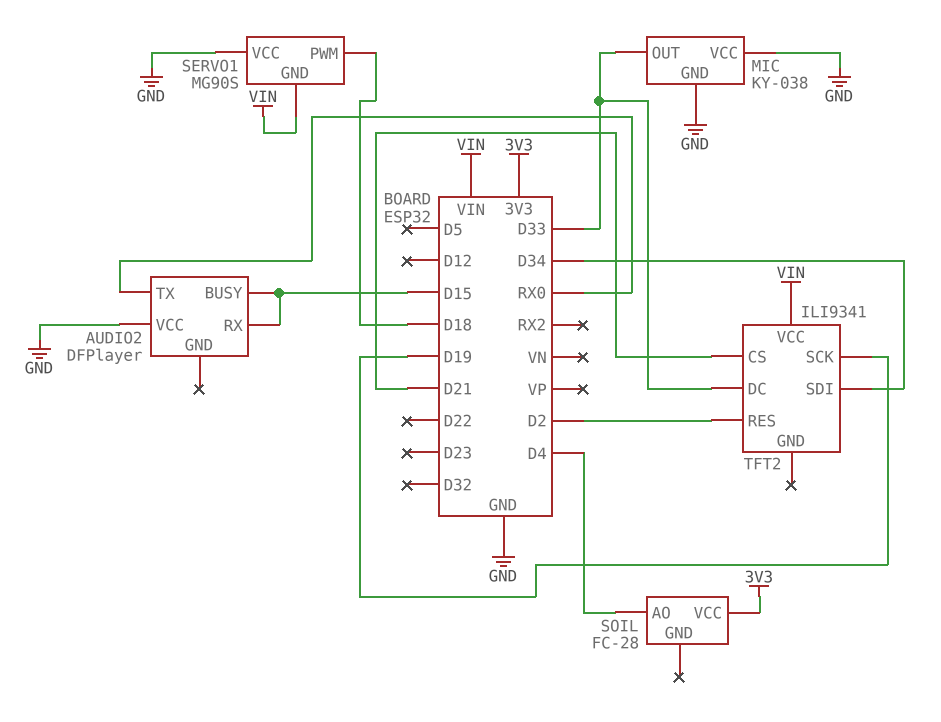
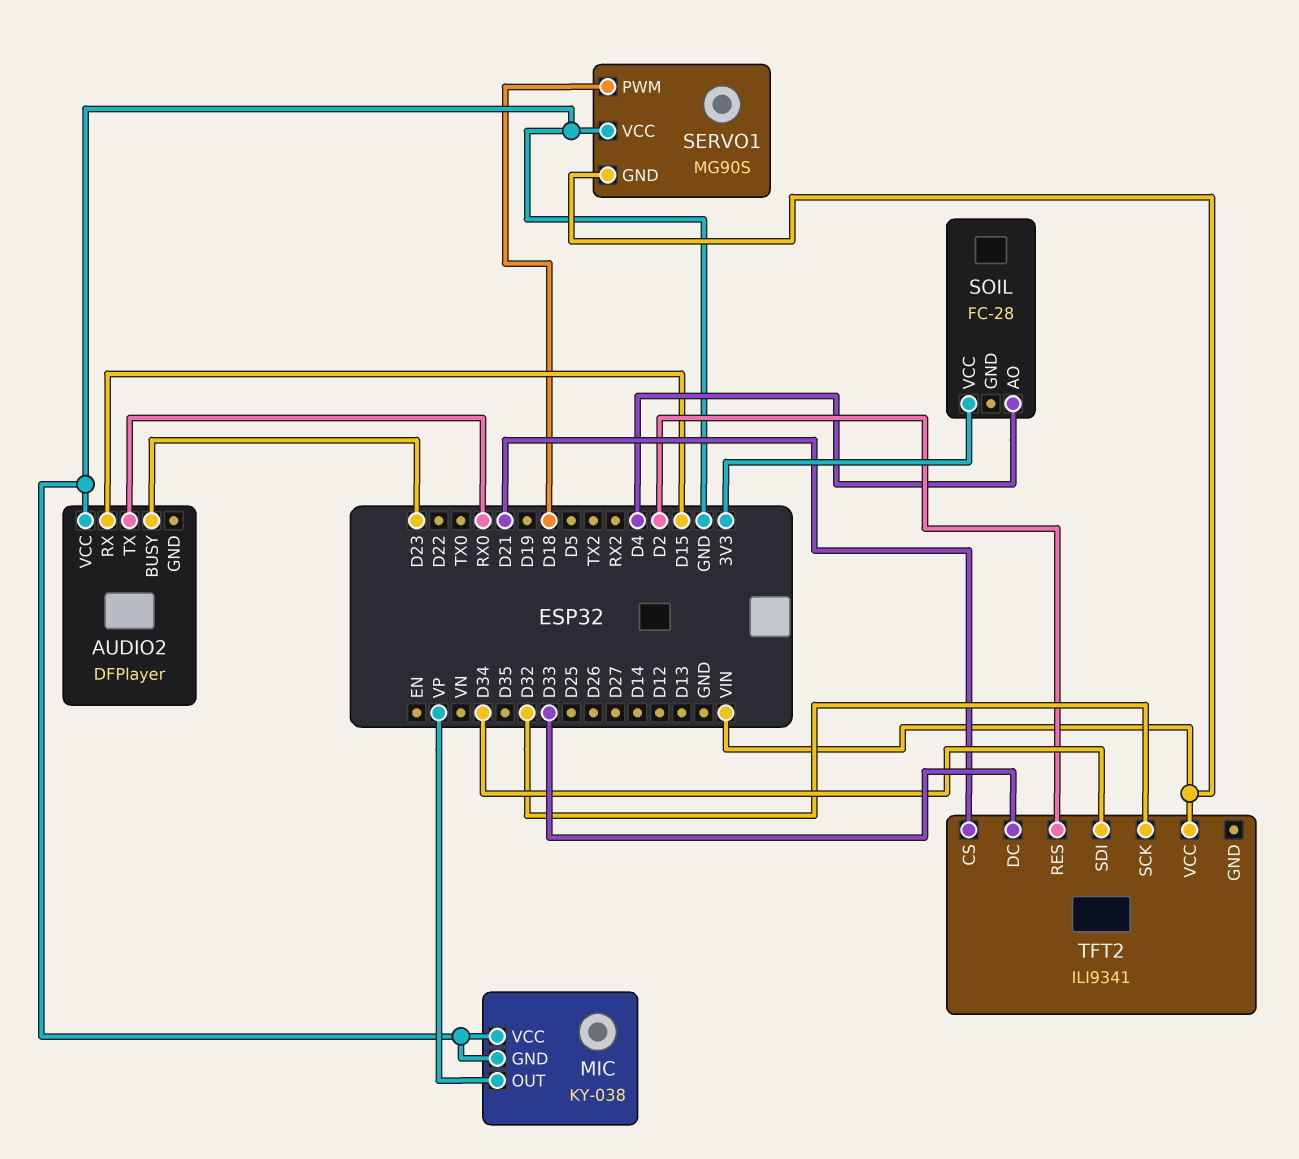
AUDIO2 pin BUSY: D15 -> D23
MIC pin OUT: D33 -> VP
TFT2 pin SCK: D19 -> D32

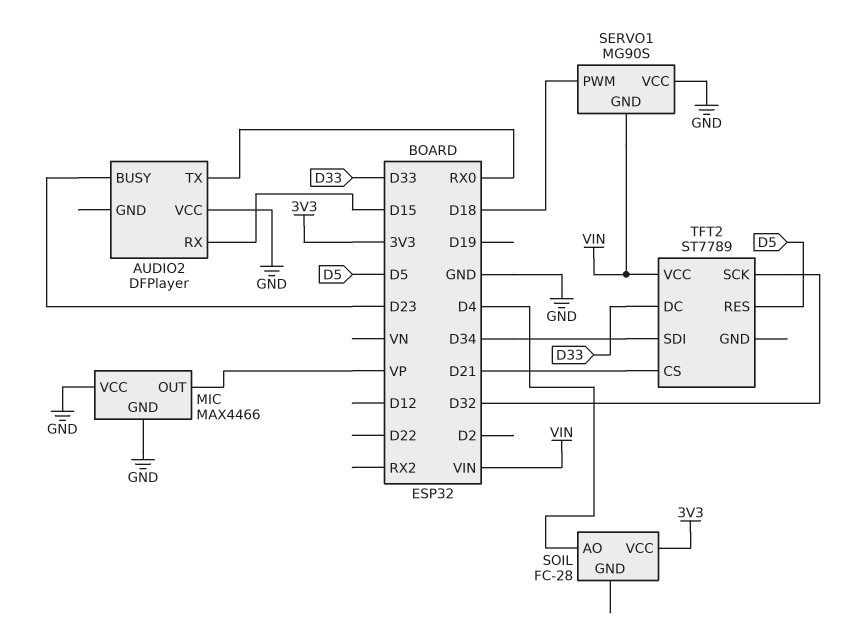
MIC: KY-038 -> MAX4466
TFT2: ILI9341 -> ST7789
TFT2 pin RES: D2 -> D5

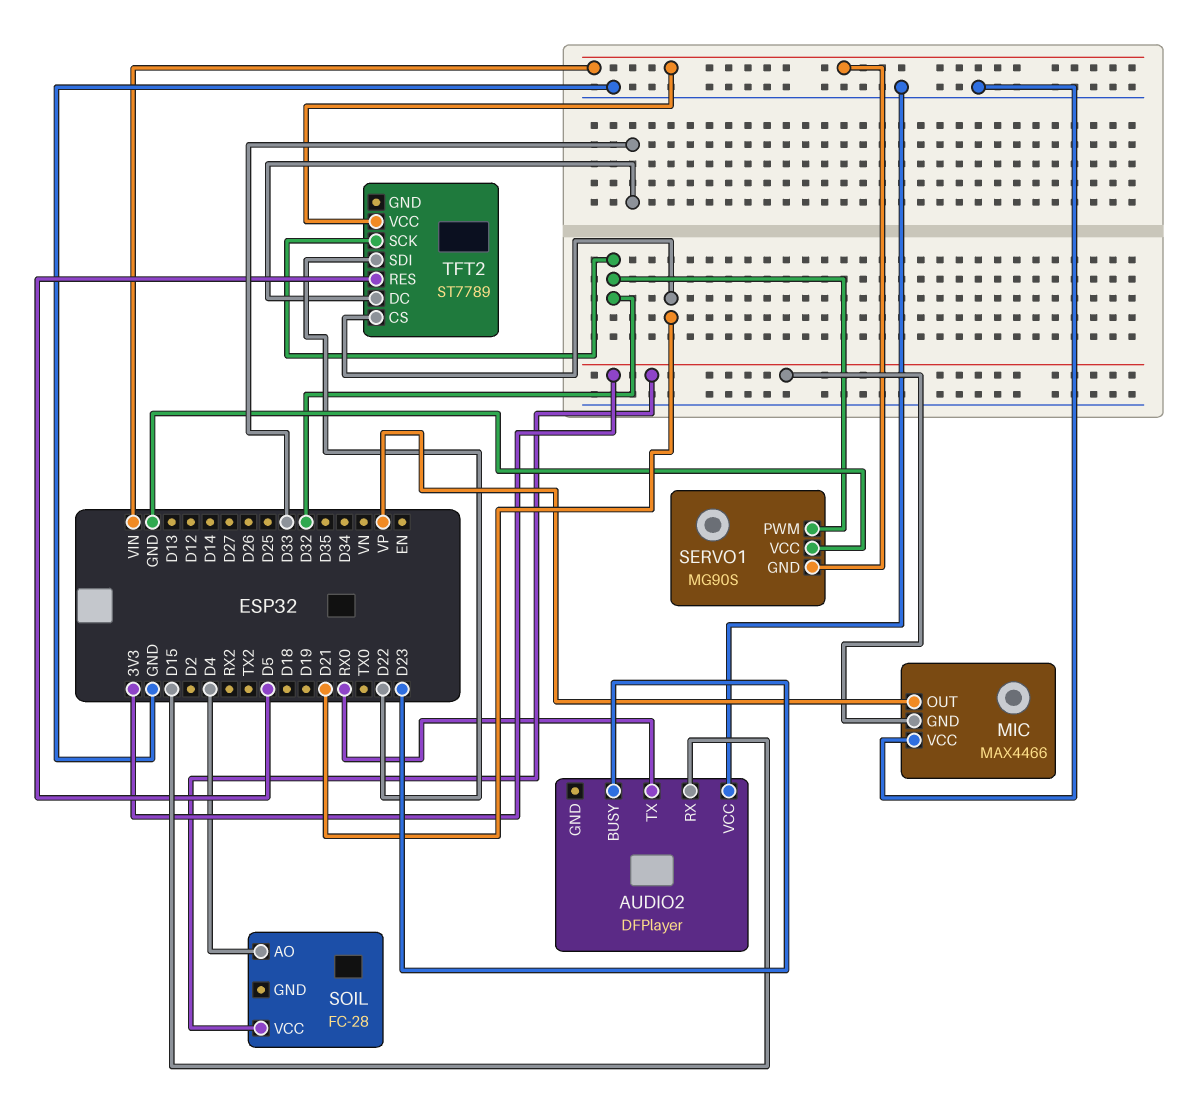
MIC pin GND: GND -> 3V3
SERVO1 pin PWM: D18 -> D32
TFT2 pin SDI: D34 -> D22

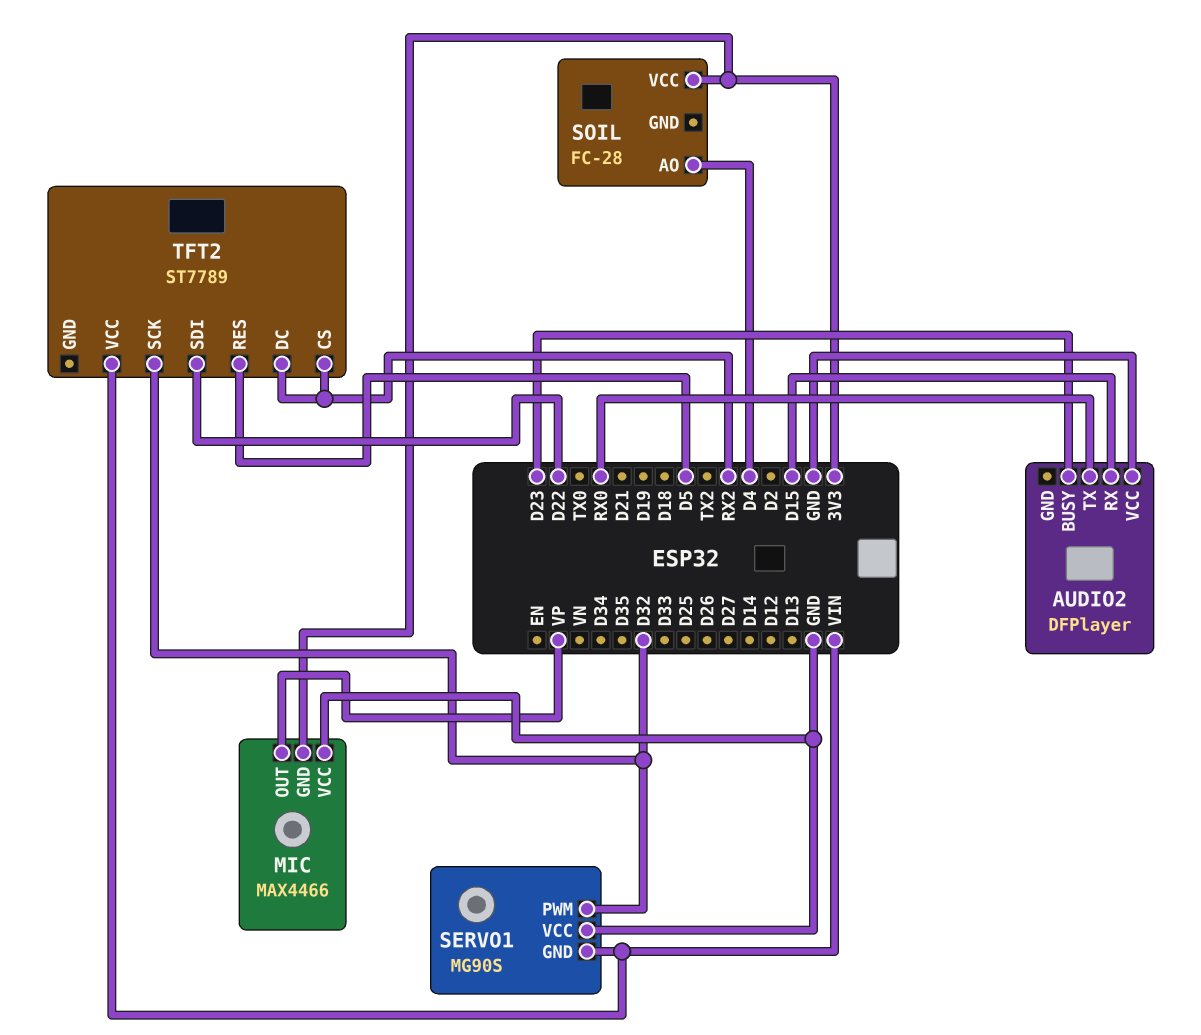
TFT2 pin CS: D21 -> RX2
TFT2 pin DC: D33 -> RX2

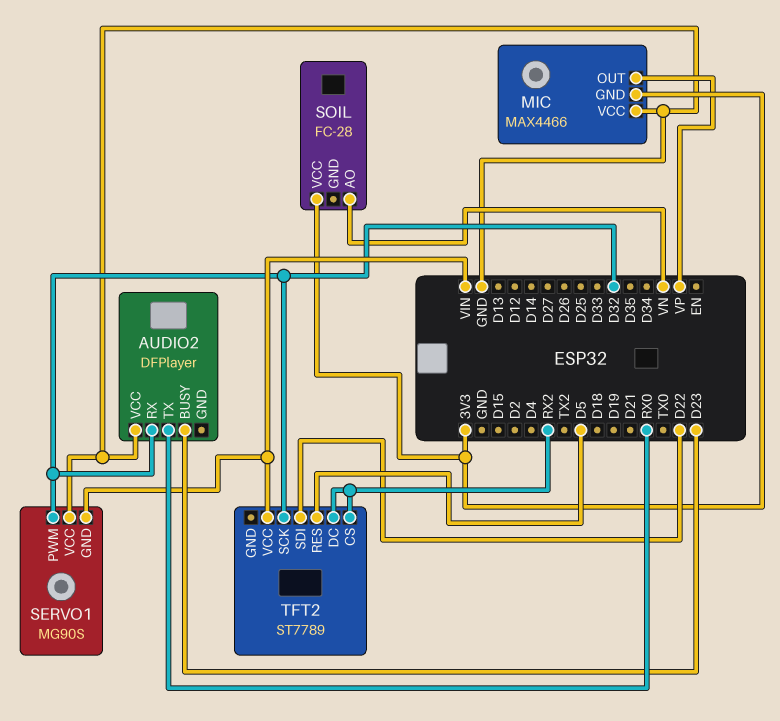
AUDIO2 pin RX: D15 -> D32
SOIL pin AO: D4 -> VN

